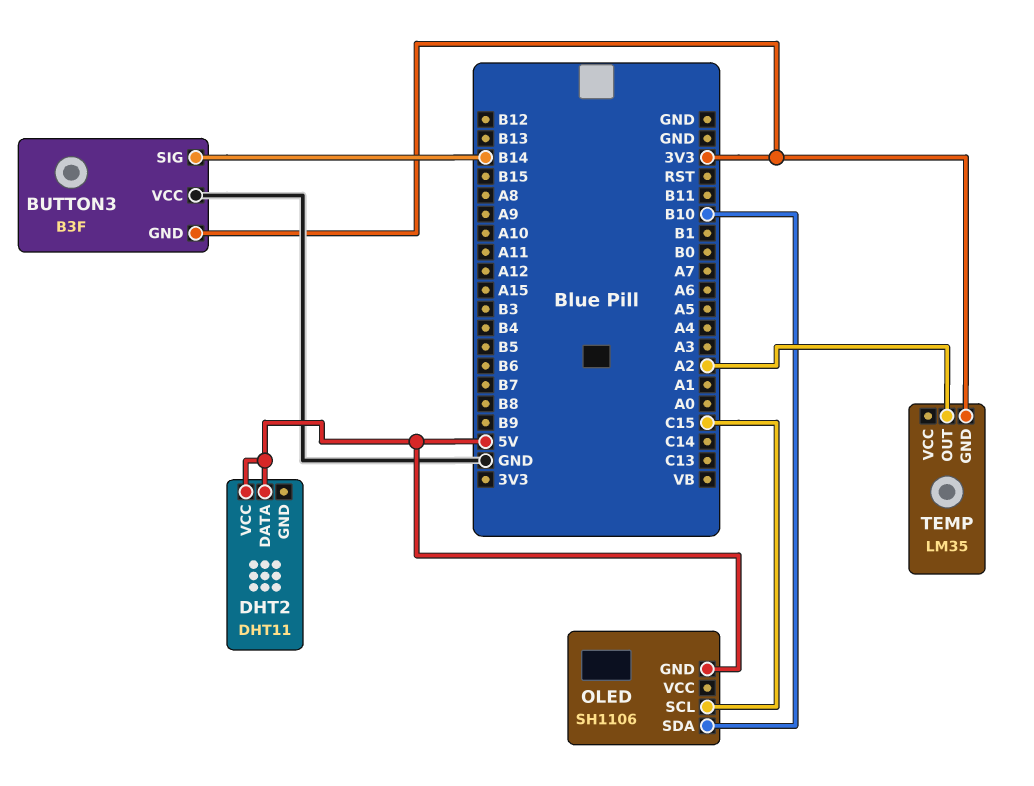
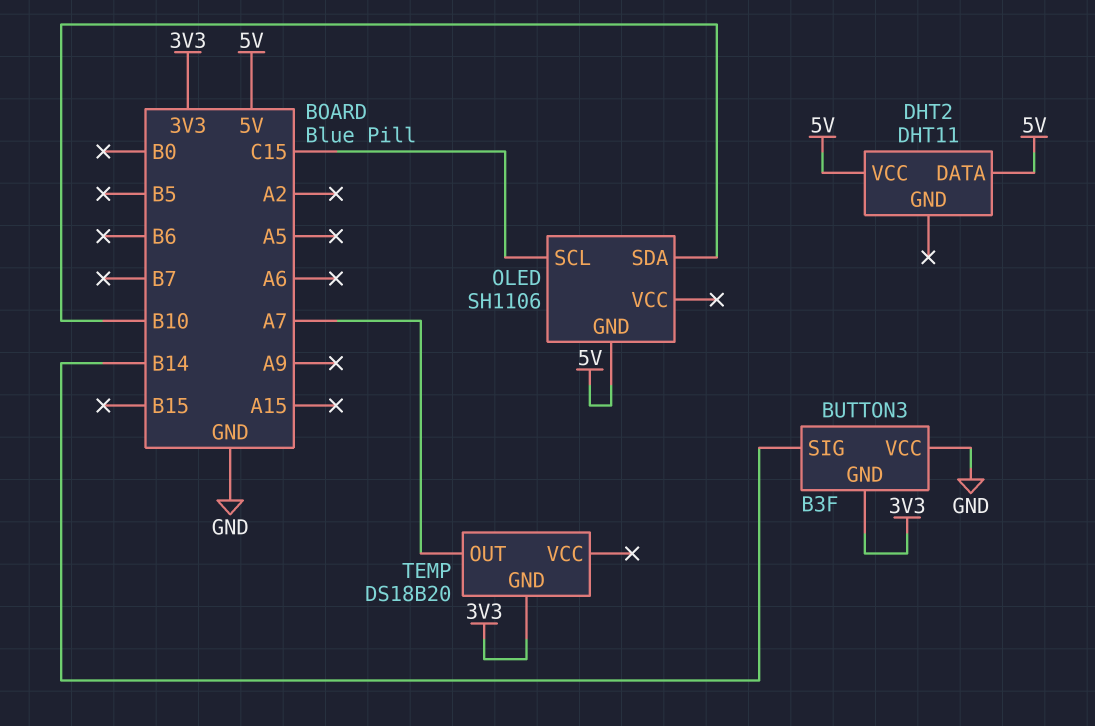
TEMP: LM35 -> DS18B20
TEMP pin OUT: A2 -> A7

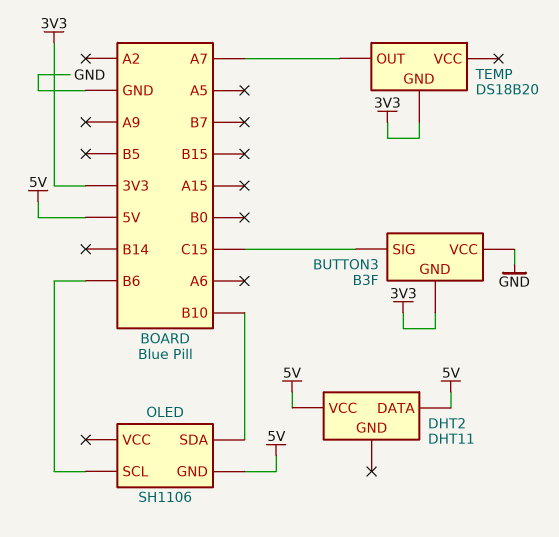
BUTTON3 pin SIG: B14 -> C15
OLED pin SCL: C15 -> B6

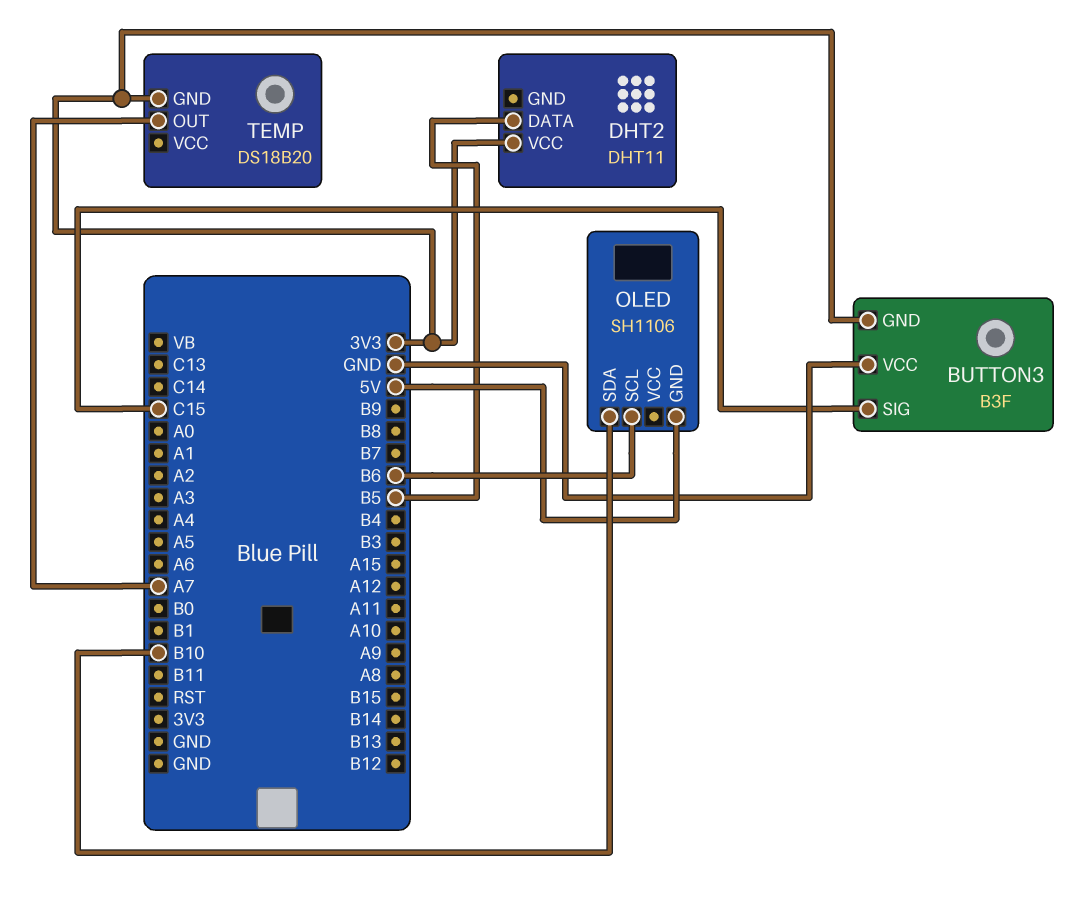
DHT2 pin DATA: 5V -> B5
DHT2 pin VCC: 5V -> 3V3

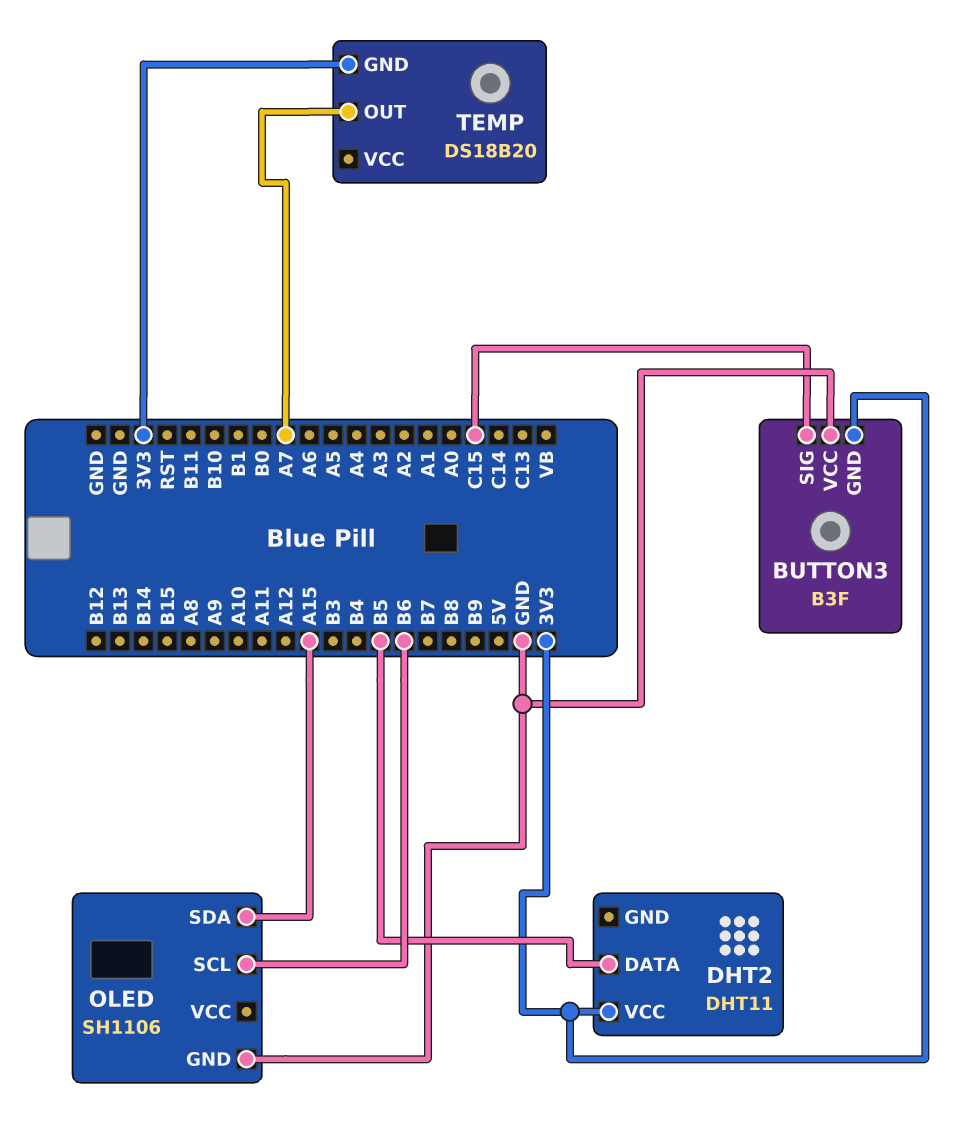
OLED pin GND: 5V -> GND
OLED pin SDA: B10 -> A15

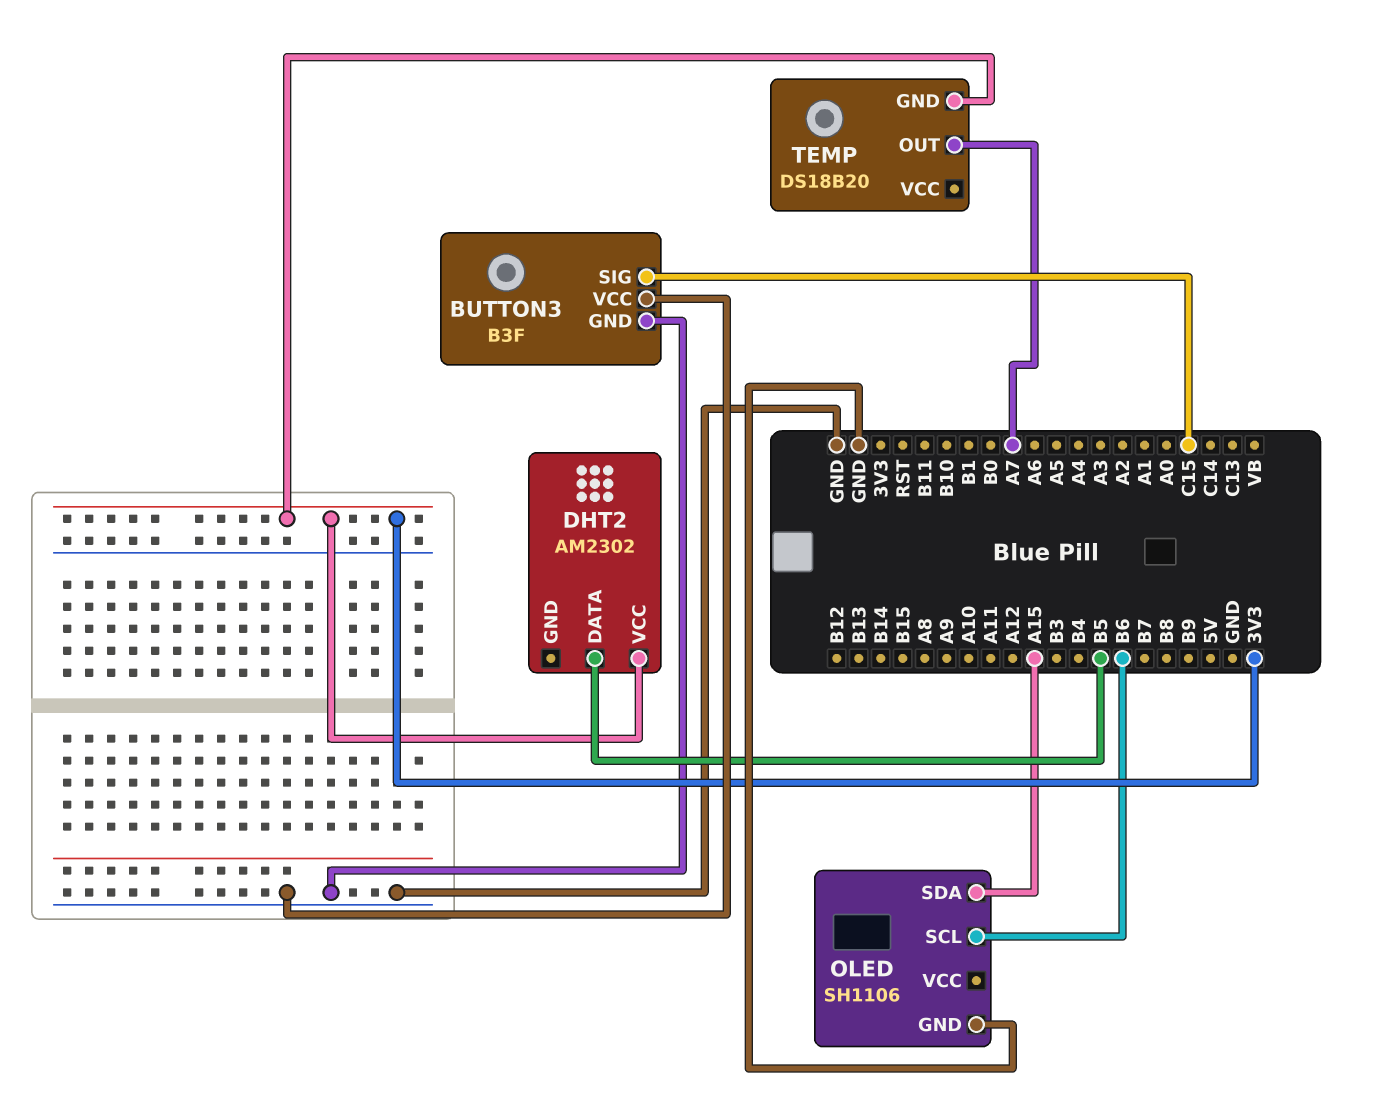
BUTTON3 pin GND: 3V3 -> GND
DHT2: DHT11 -> AM2302

